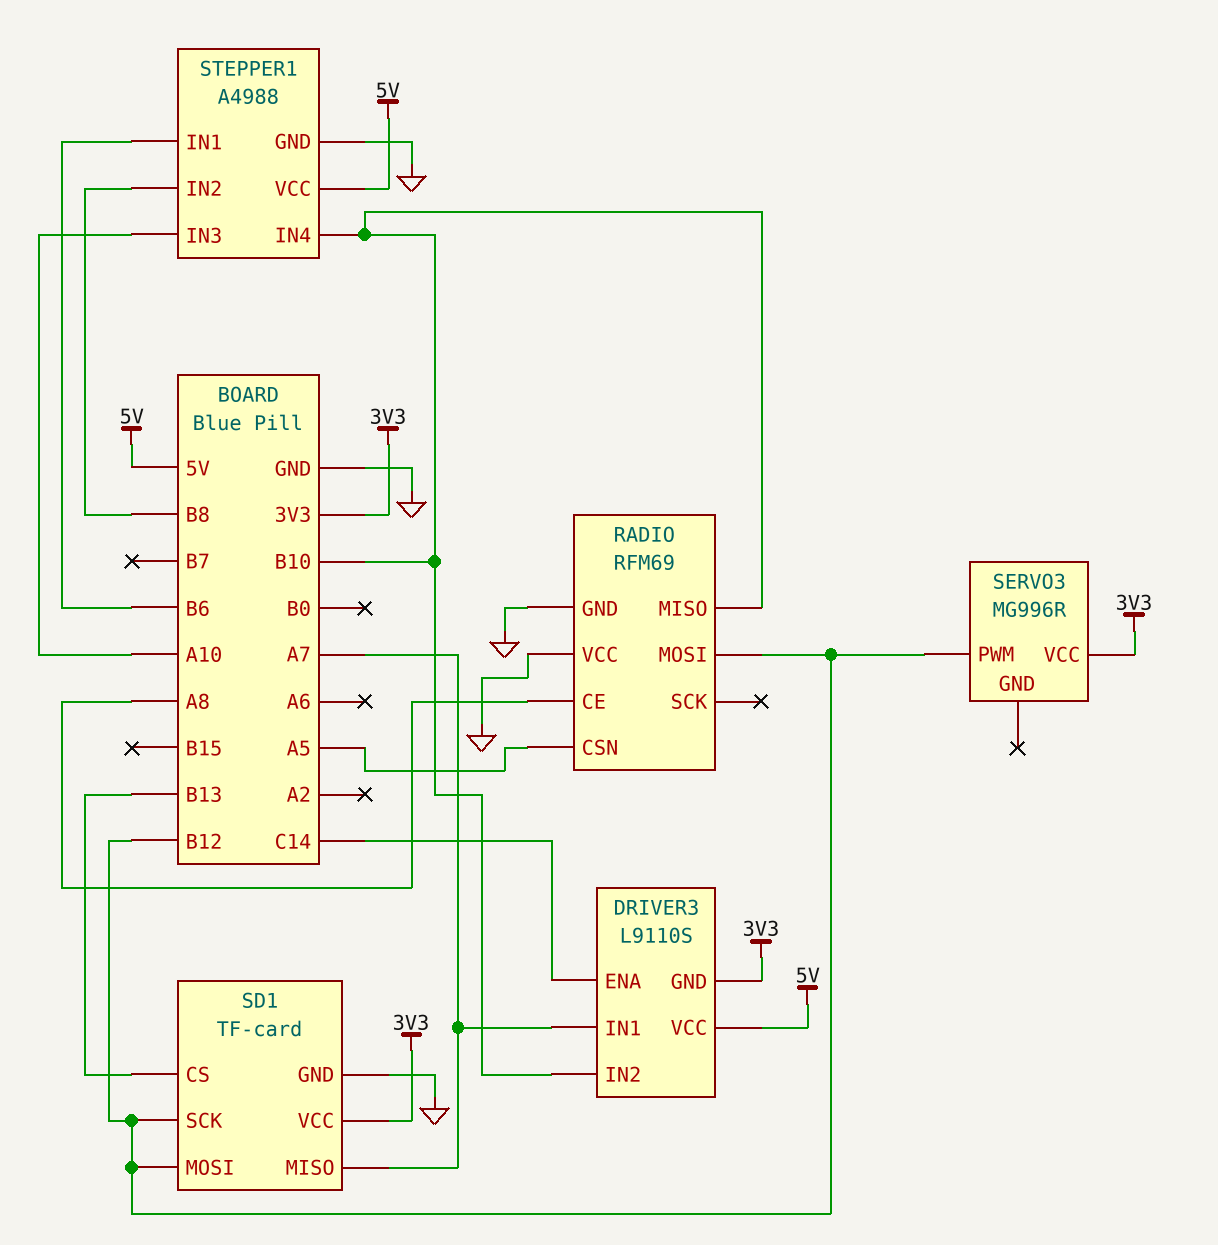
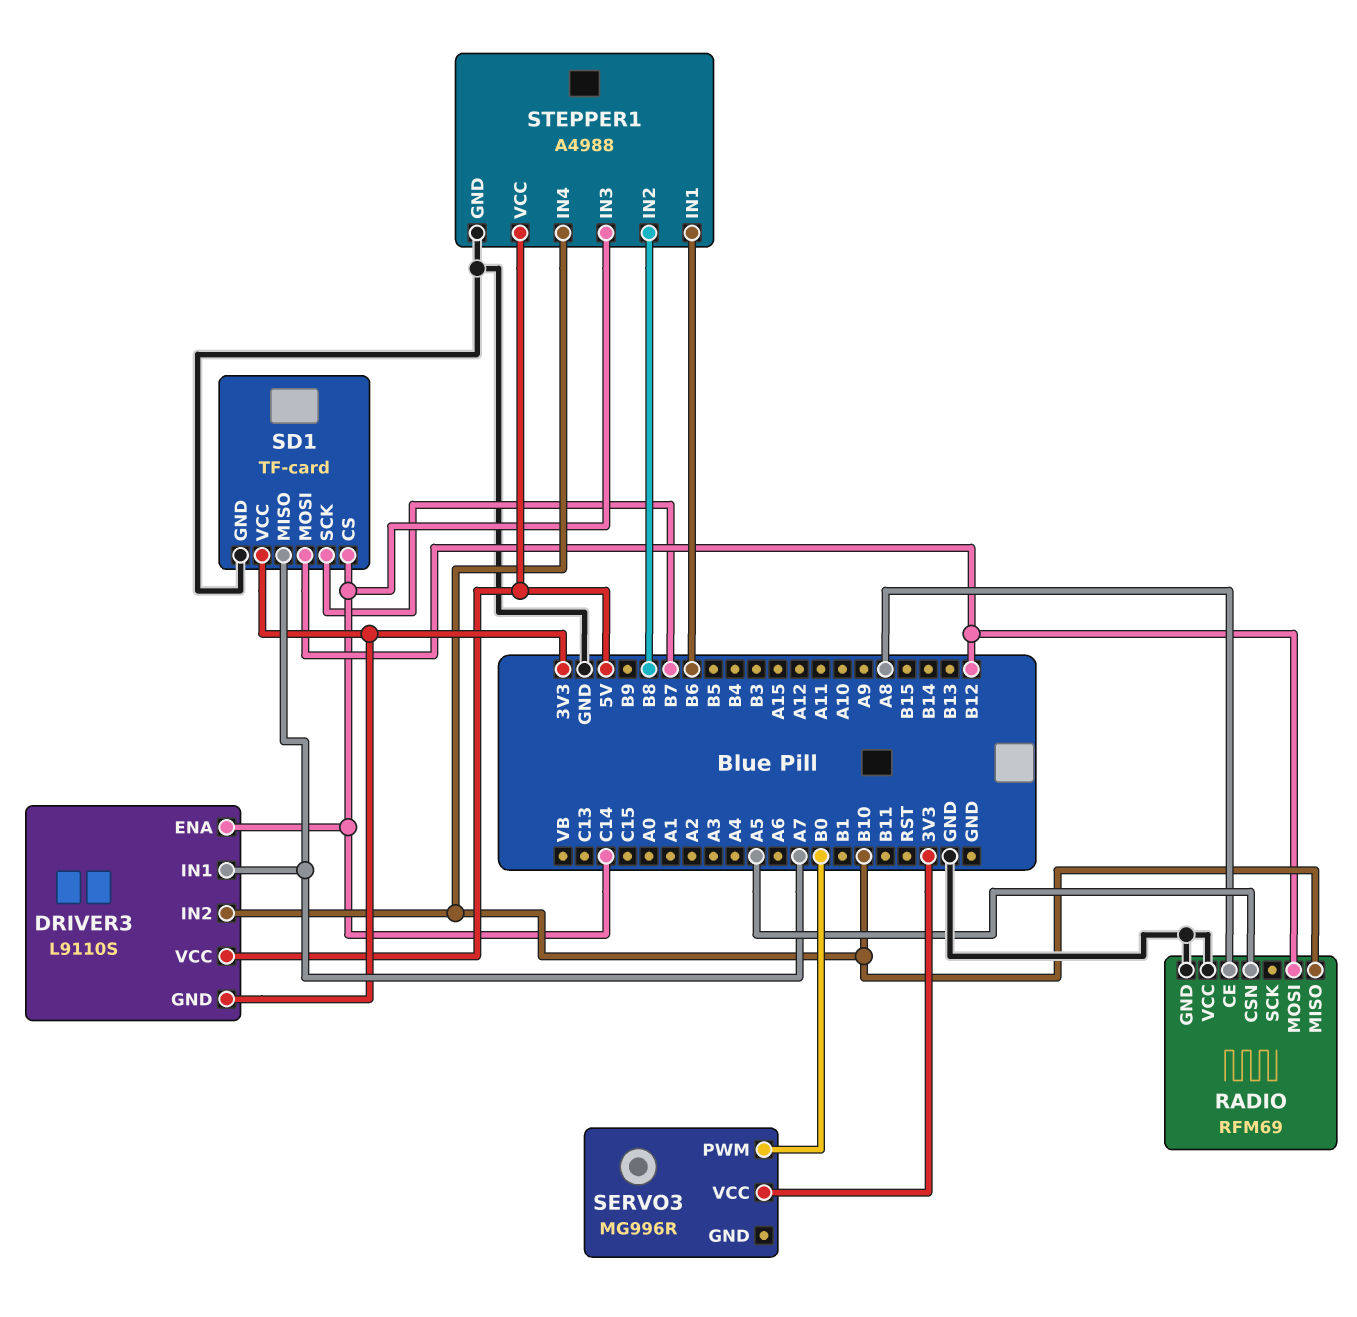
SD1 pin CS: B13 -> C14
SD1 pin SCK: B12 -> B7
SERVO3 pin PWM: B12 -> B0
STEPPER1 pin IN3: A10 -> C14

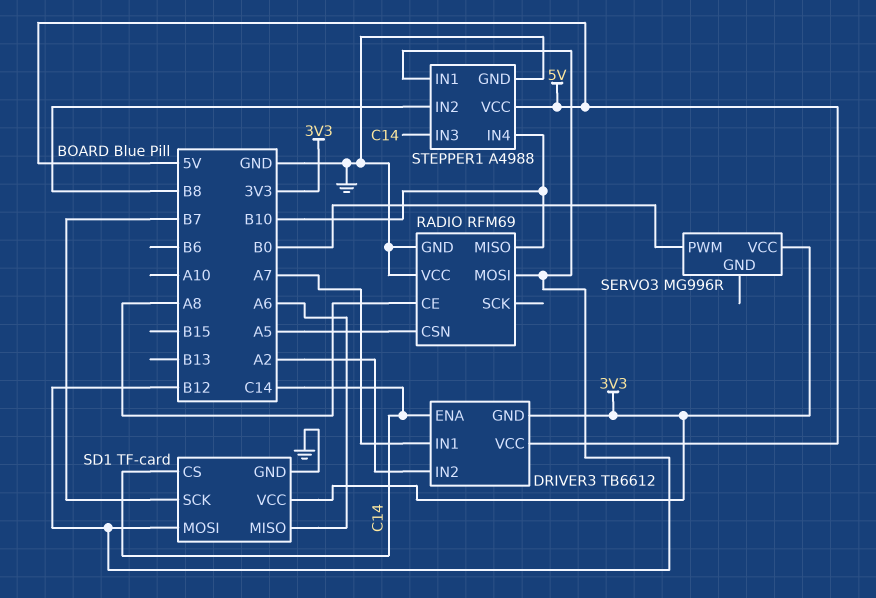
DRIVER3: L9110S -> TB6612
DRIVER3 pin IN2: B10 -> A2
SD1 pin MISO: A7 -> A6
STEPPER1 pin IN1: B6 -> B12

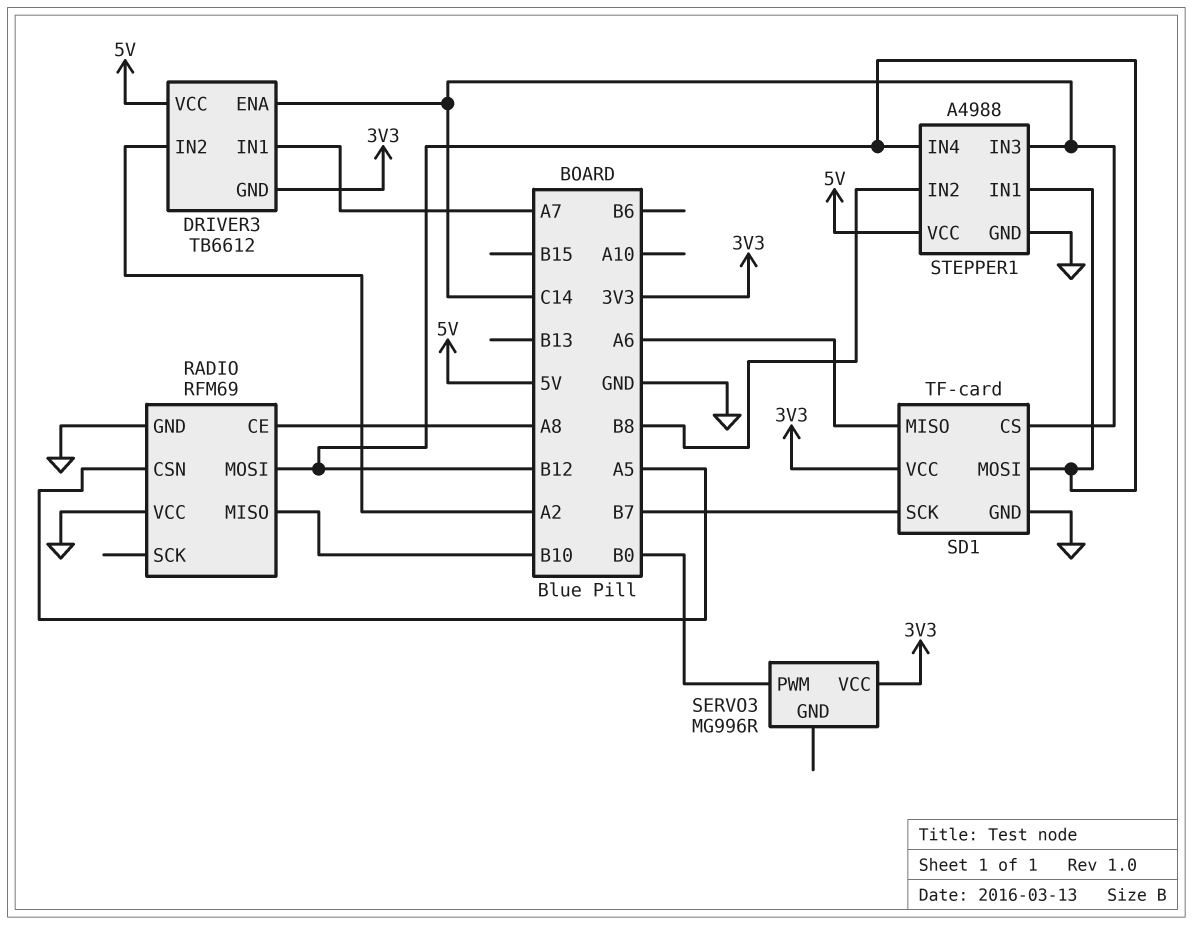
STEPPER1 pin IN4: B10 -> B12

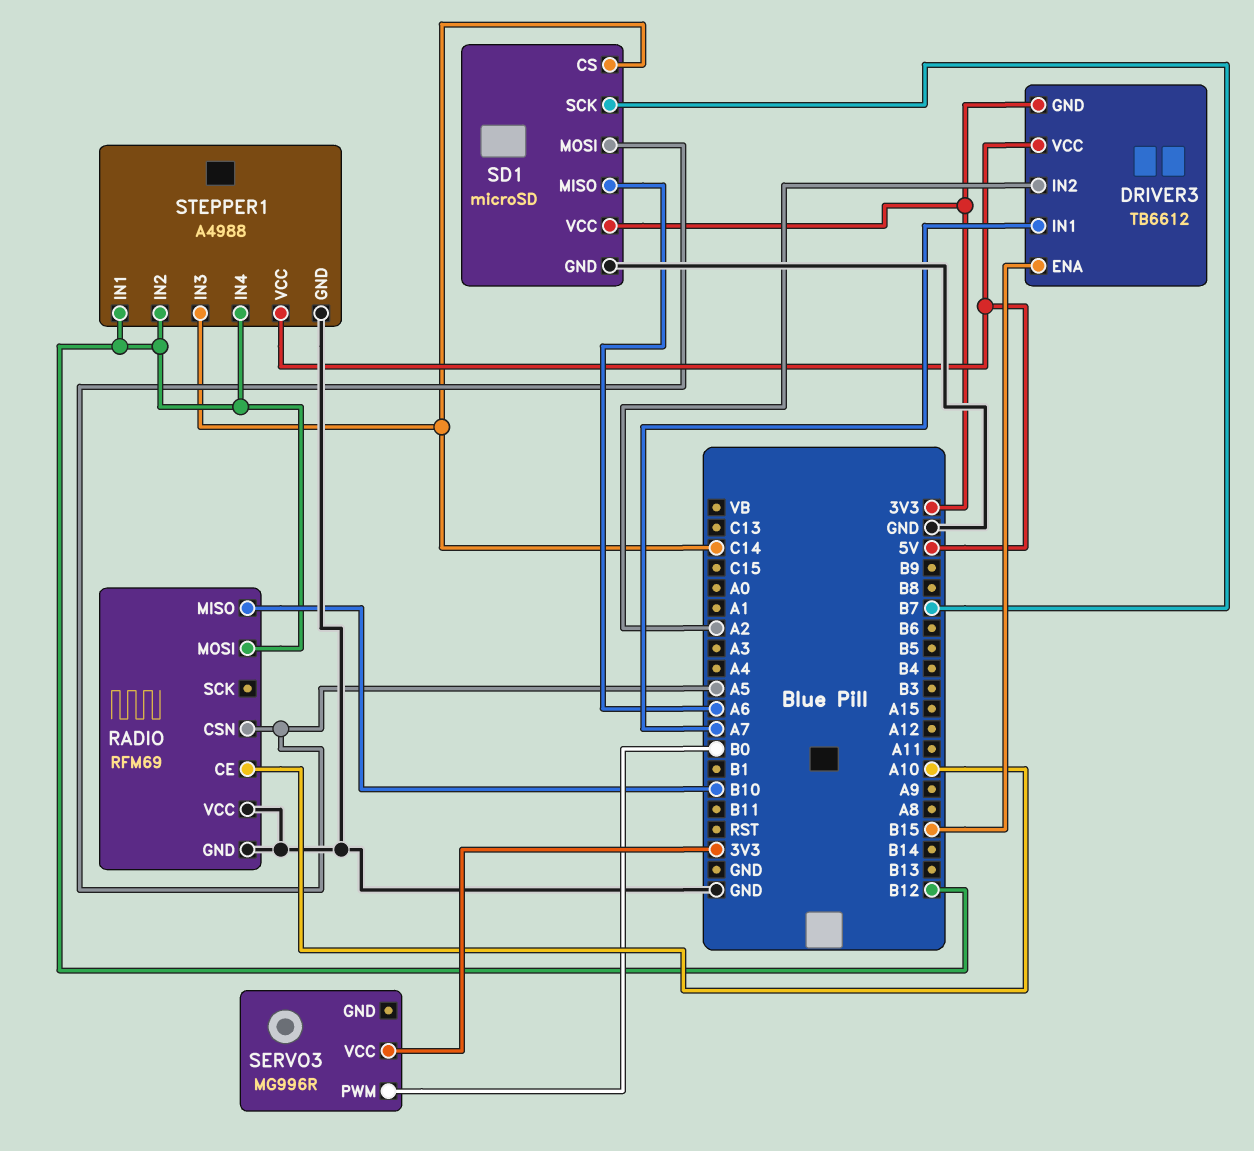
DRIVER3 pin ENA: C14 -> B15
RADIO pin CE: A8 -> A10
SD1: TF-card -> microSD
SD1 pin MOSI: B12 -> A5
STEPPER1 pin IN2: B8 -> B12

